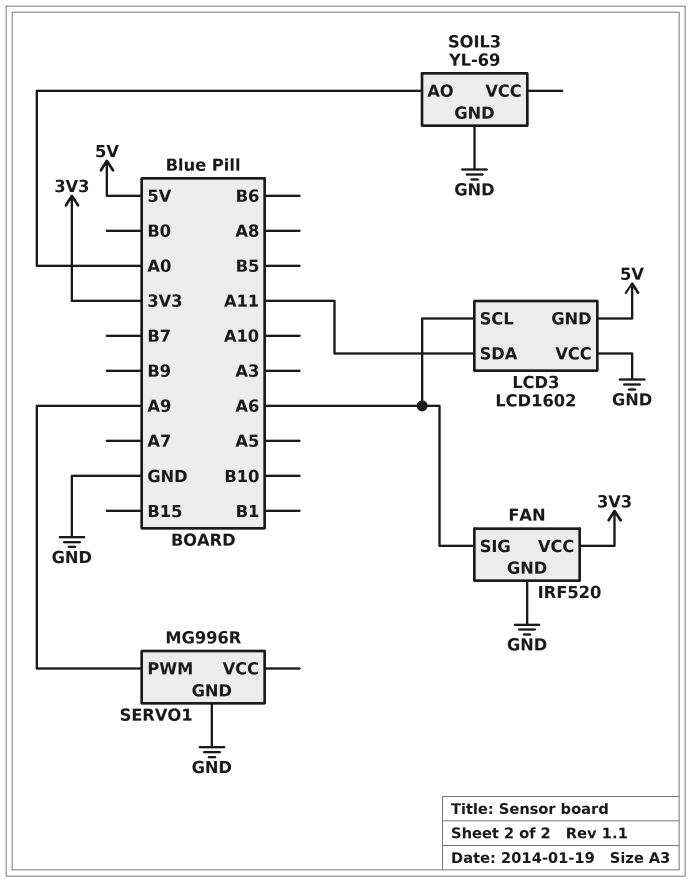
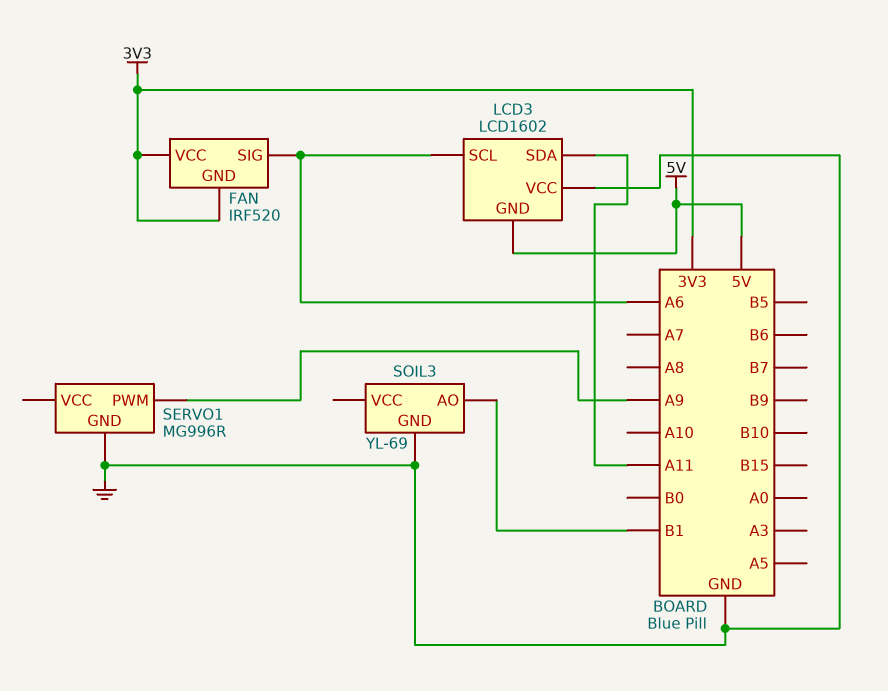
FAN pin GND: GND -> 3V3
SOIL3 pin AO: A0 -> B1

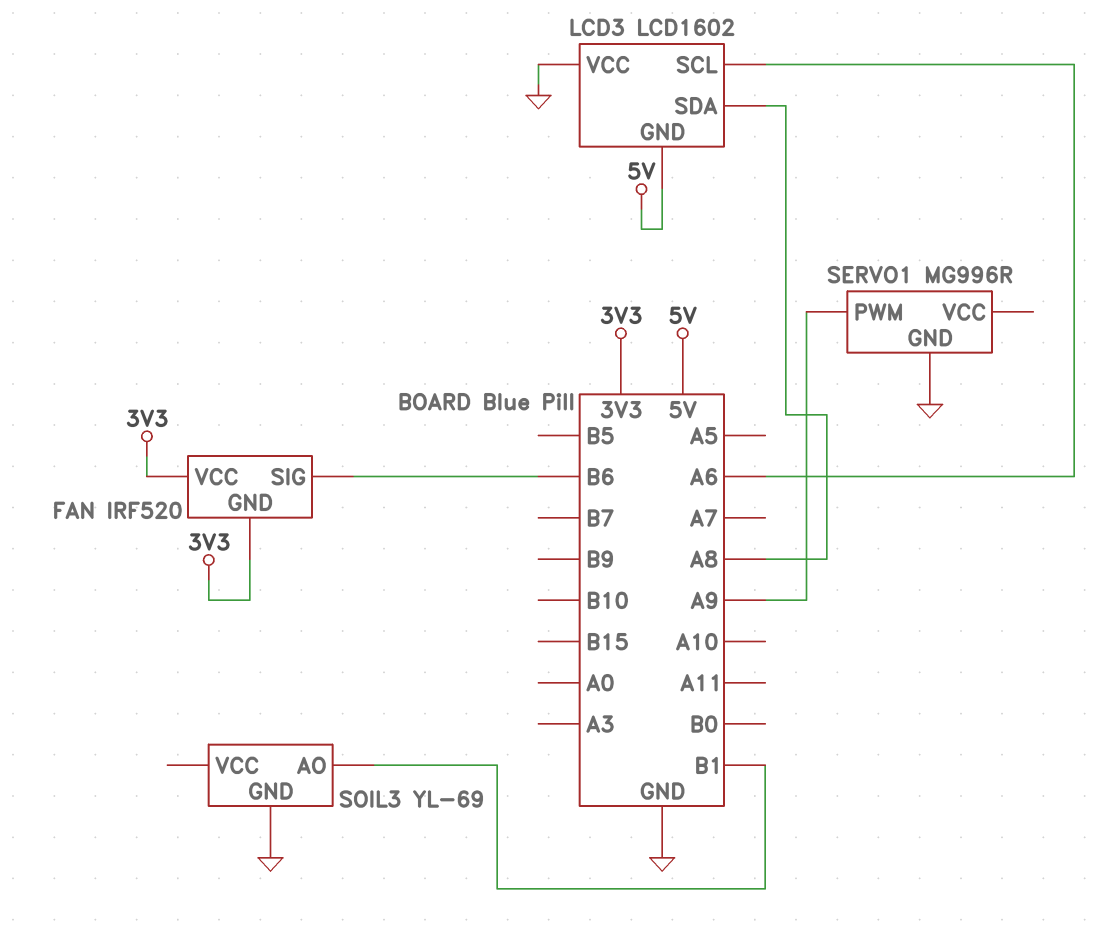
FAN pin SIG: A6 -> B6
LCD3 pin SDA: A11 -> A8

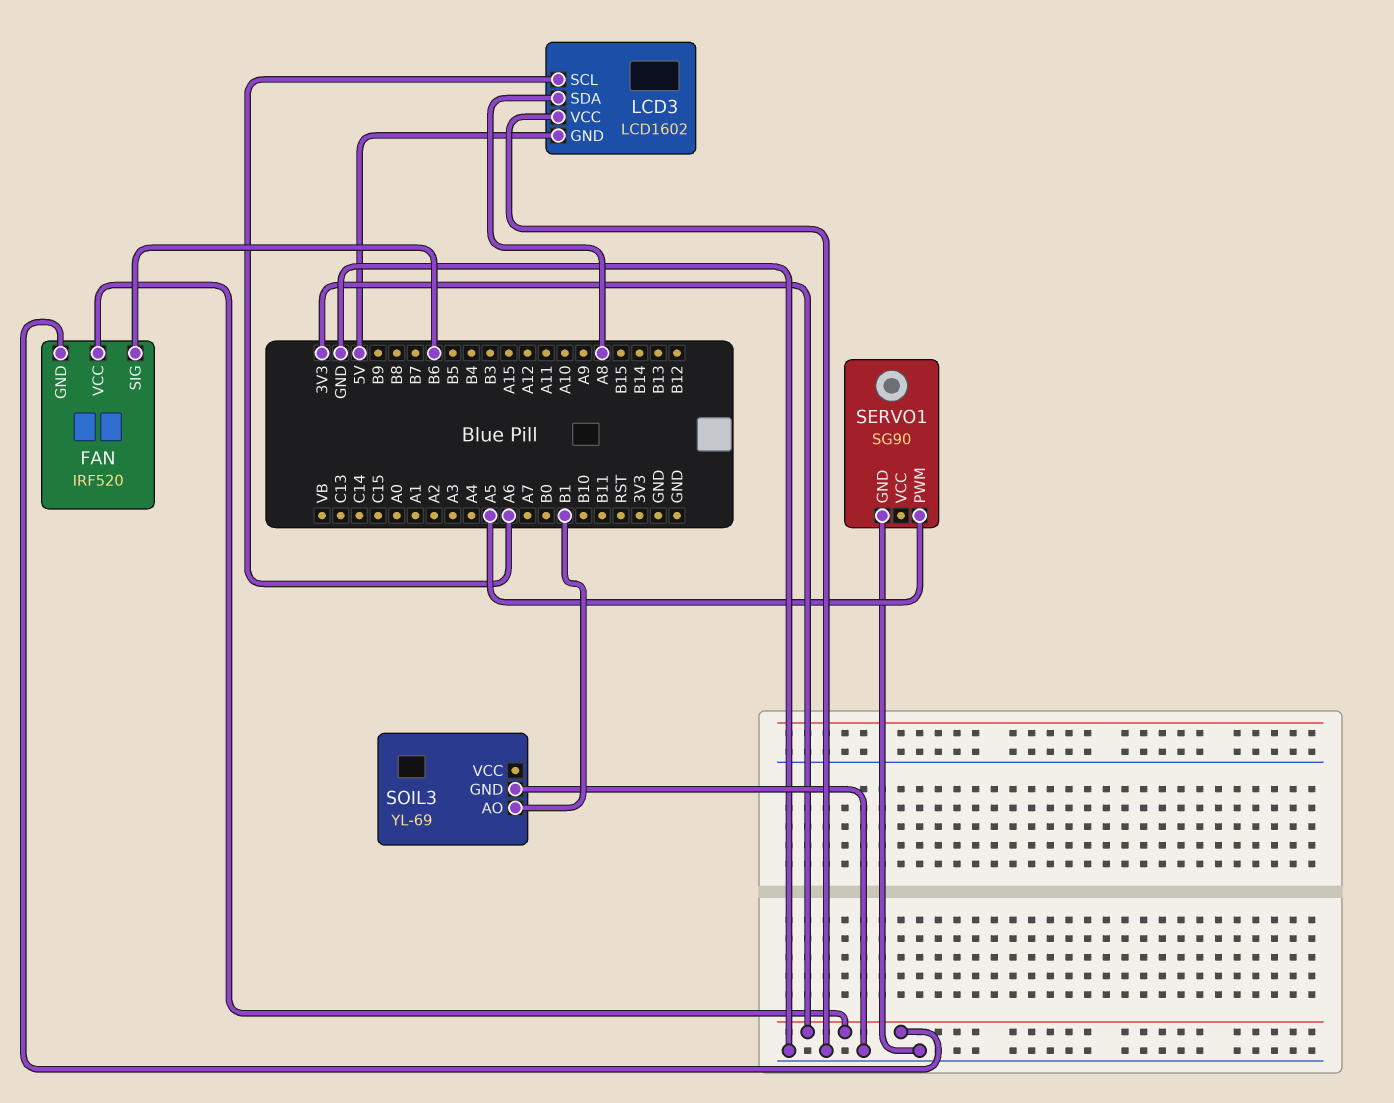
SERVO1: MG996R -> SG90
SERVO1 pin PWM: A9 -> A5

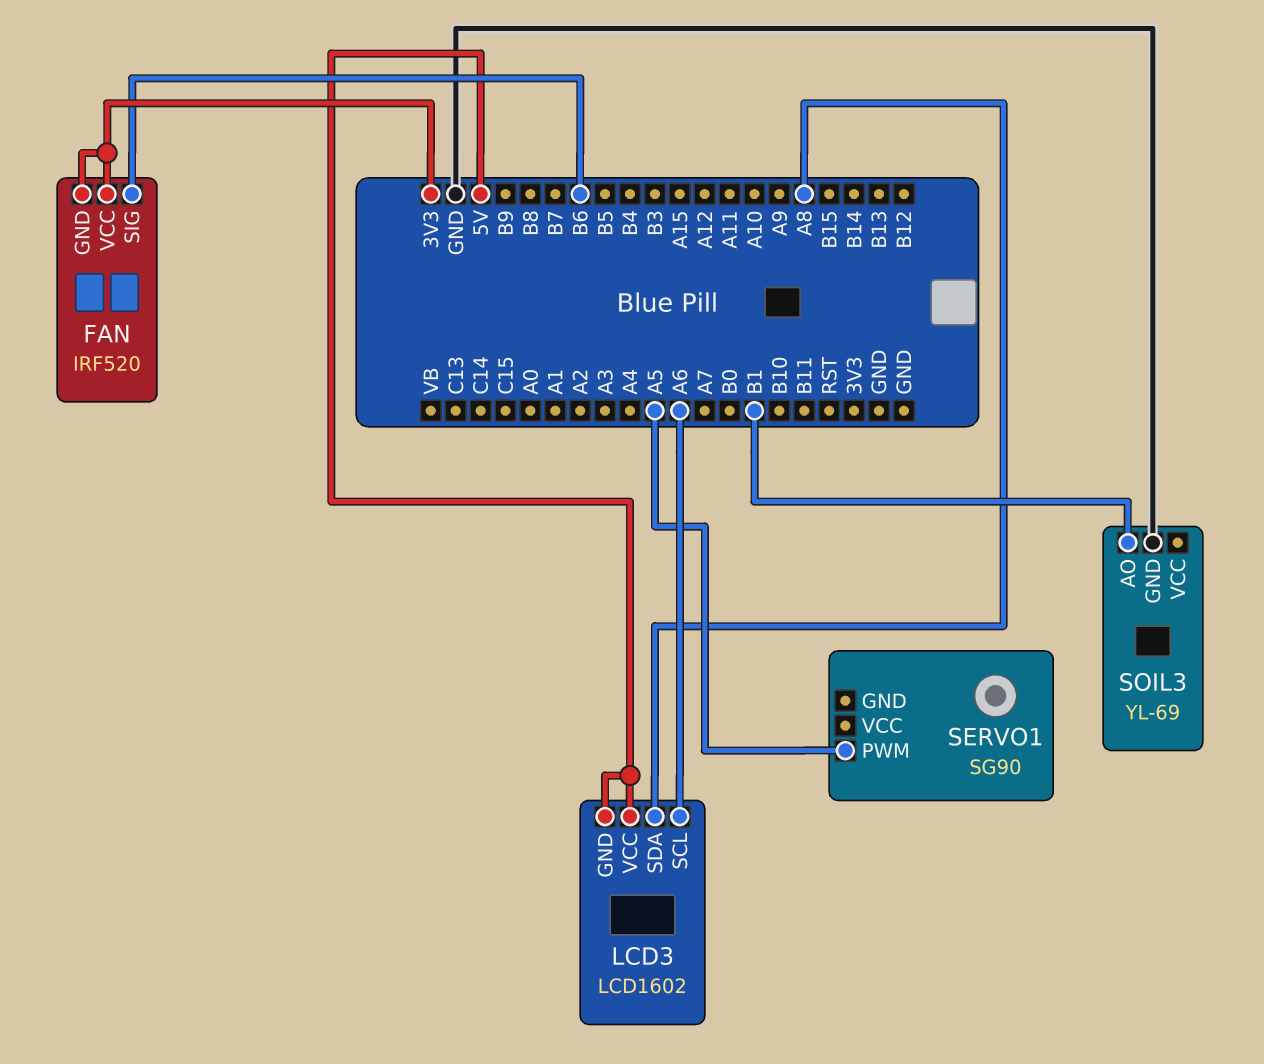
LCD3 pin VCC: GND -> 5V
SERVO1 pin GND: GND -> none

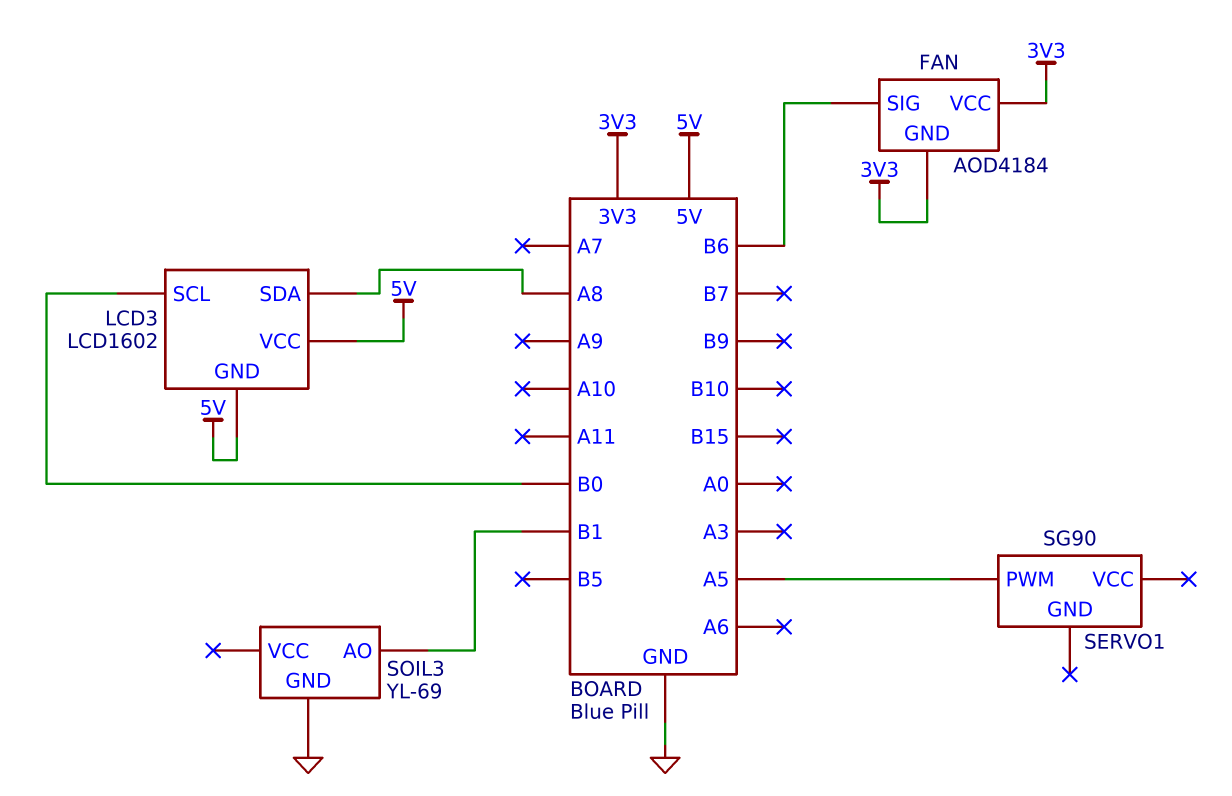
FAN: IRF520 -> AOD4184
LCD3 pin SCL: A6 -> B0

